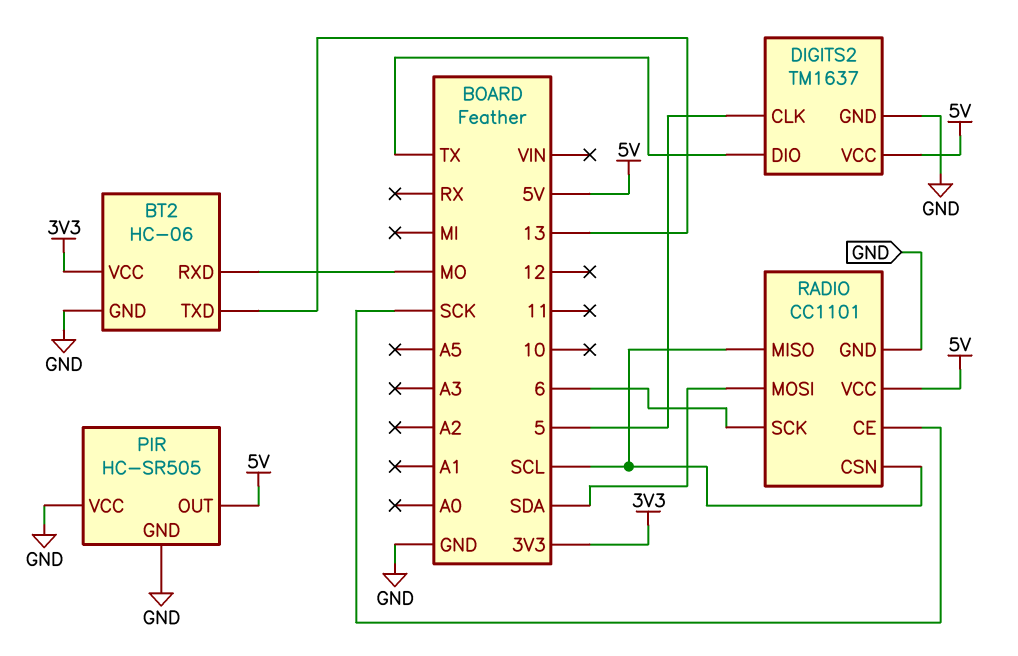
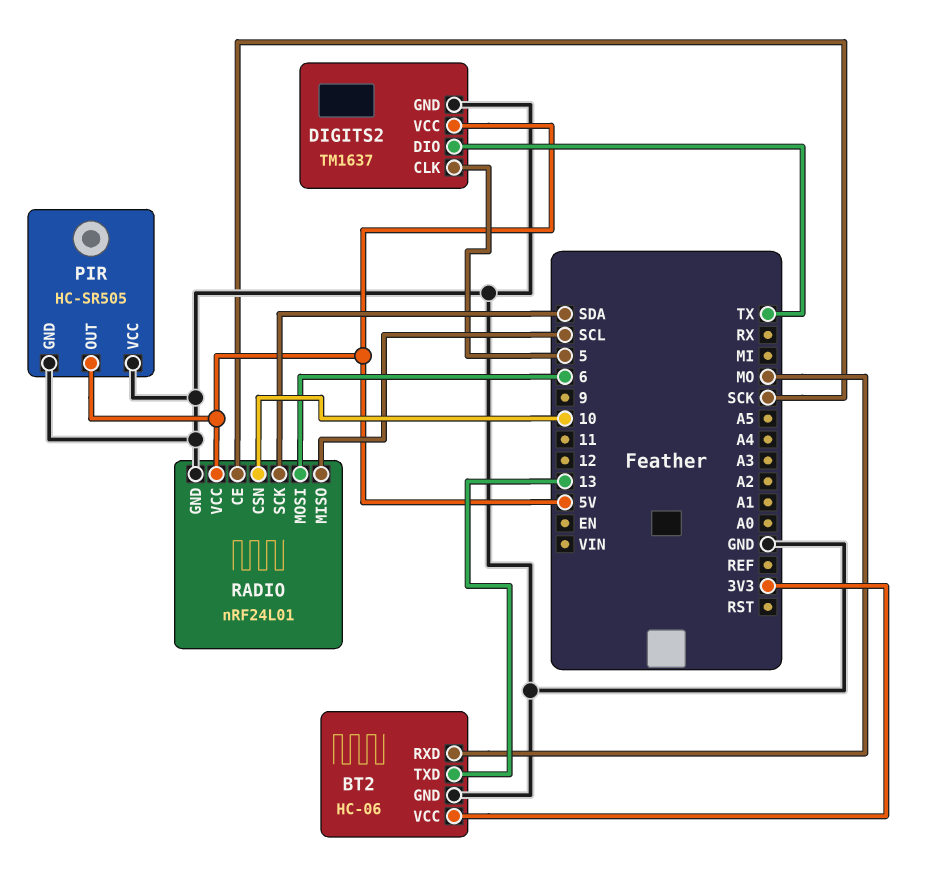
RADIO: CC1101 -> nRF24L01
RADIO pin CSN: SCL -> 10
RADIO pin MOSI: SDA -> 6
RADIO pin SCK: 6 -> SDA

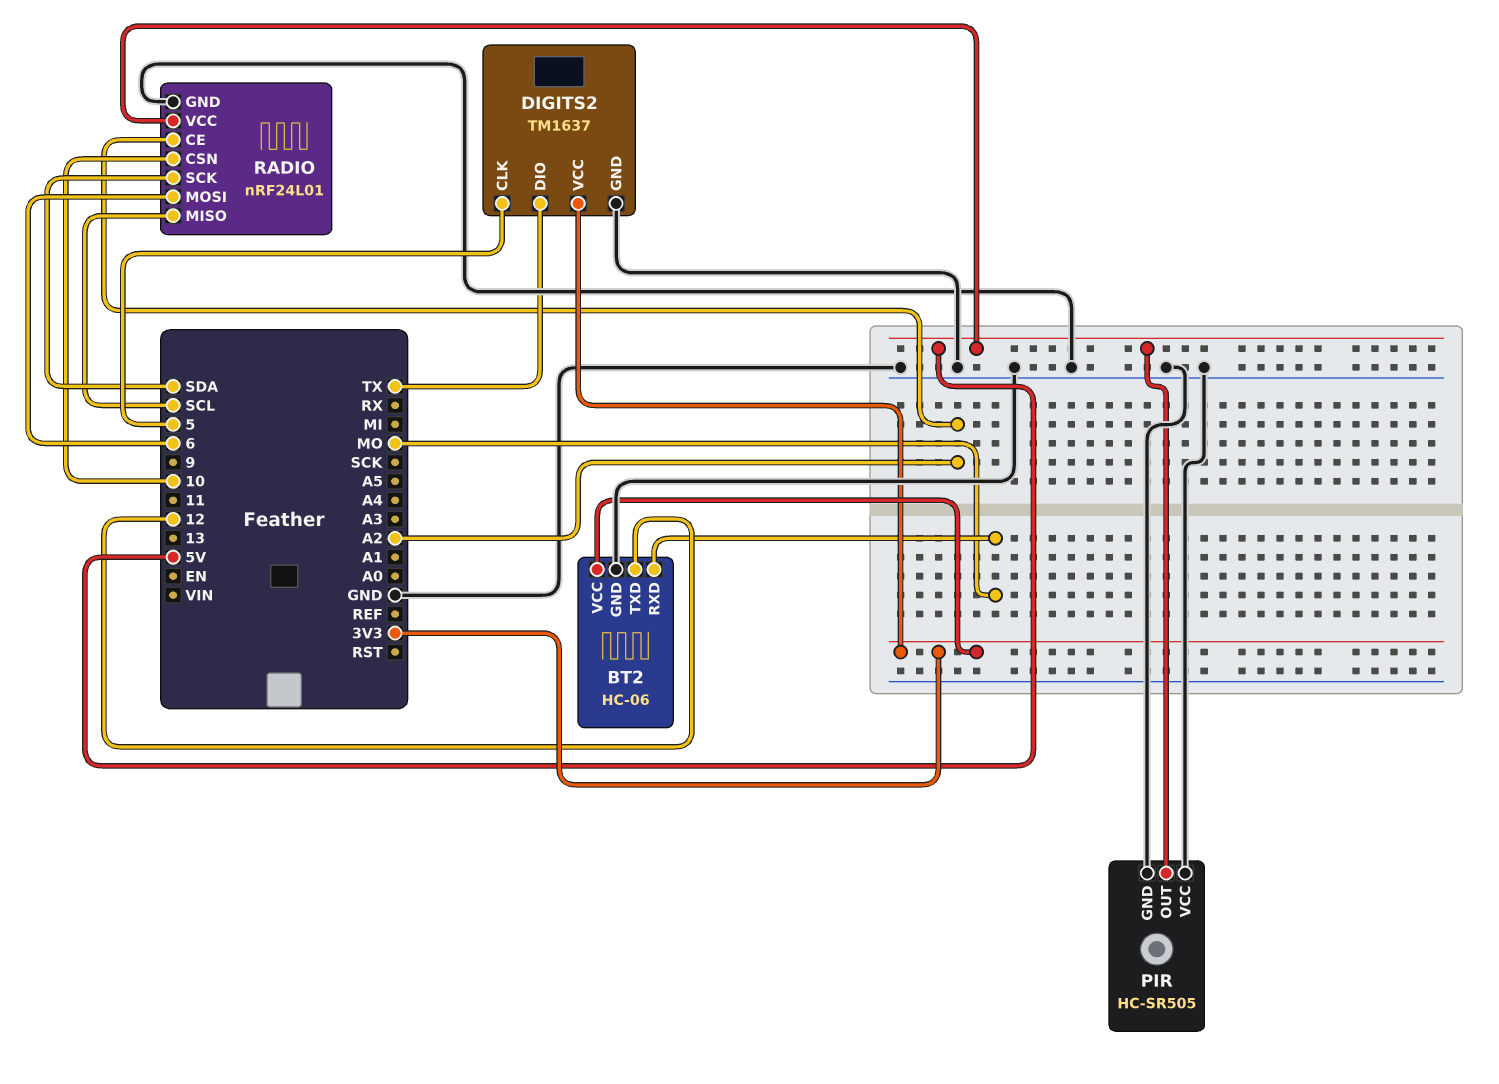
BT2 pin TXD: 13 -> 12
DIGITS2 pin VCC: 5V -> 3V3
RADIO pin CE: SCK -> A2

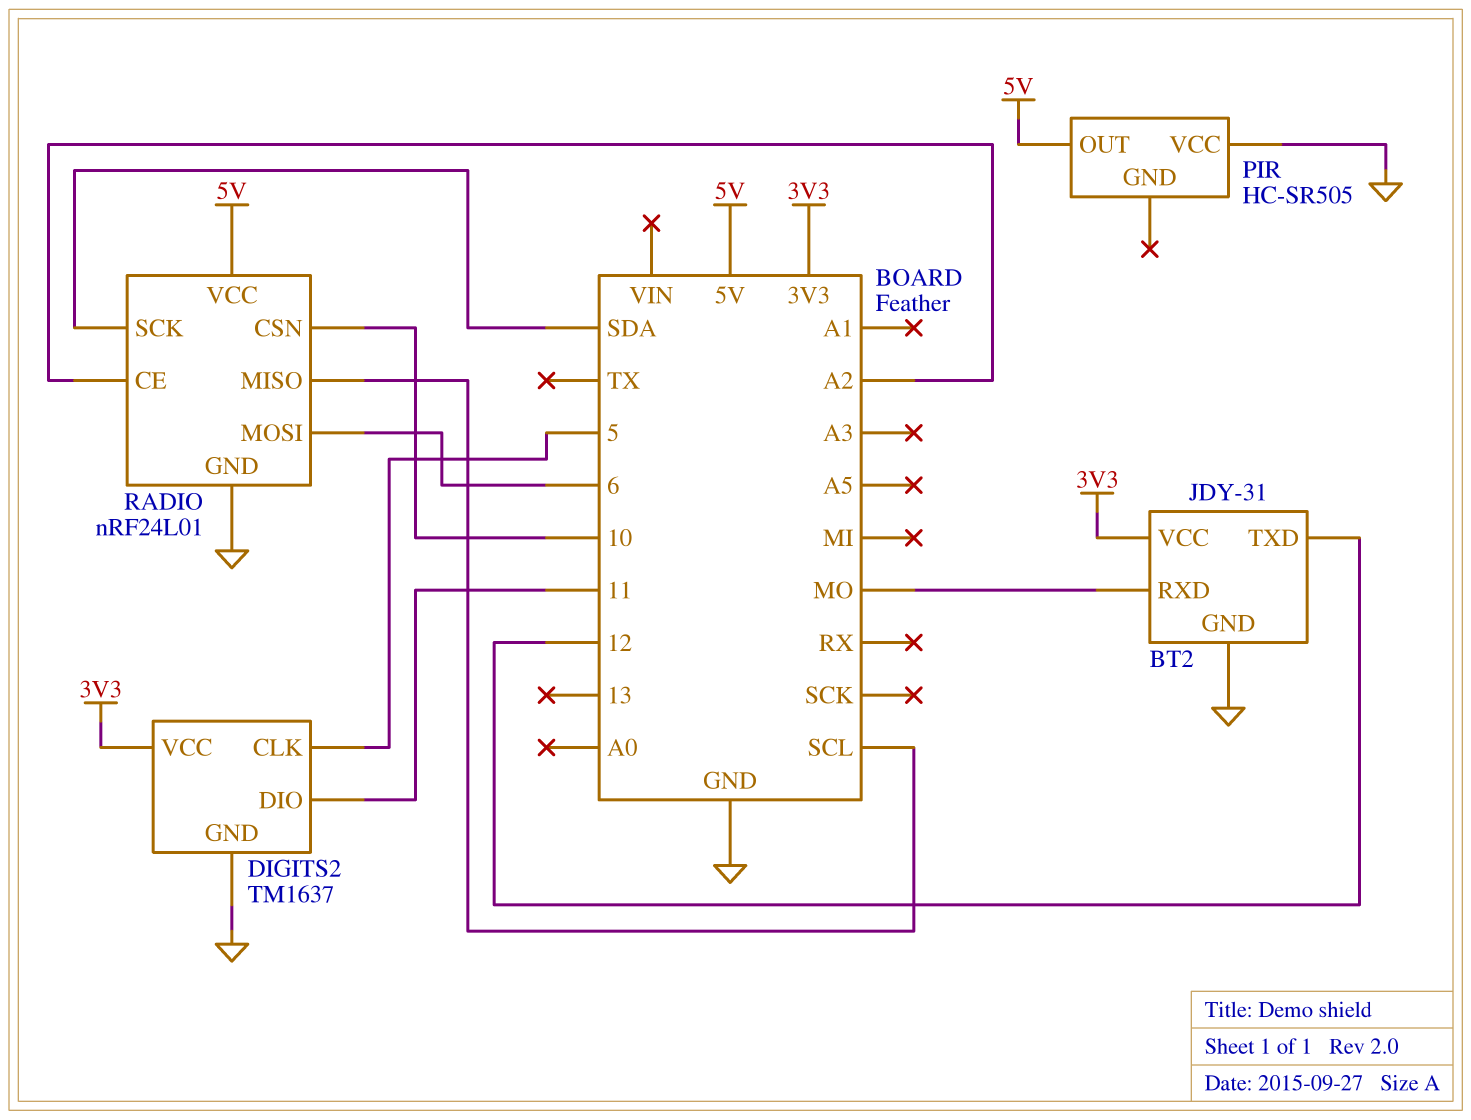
BT2: HC-06 -> JDY-31
DIGITS2 pin DIO: TX -> 11
PIR pin GND: GND -> none

